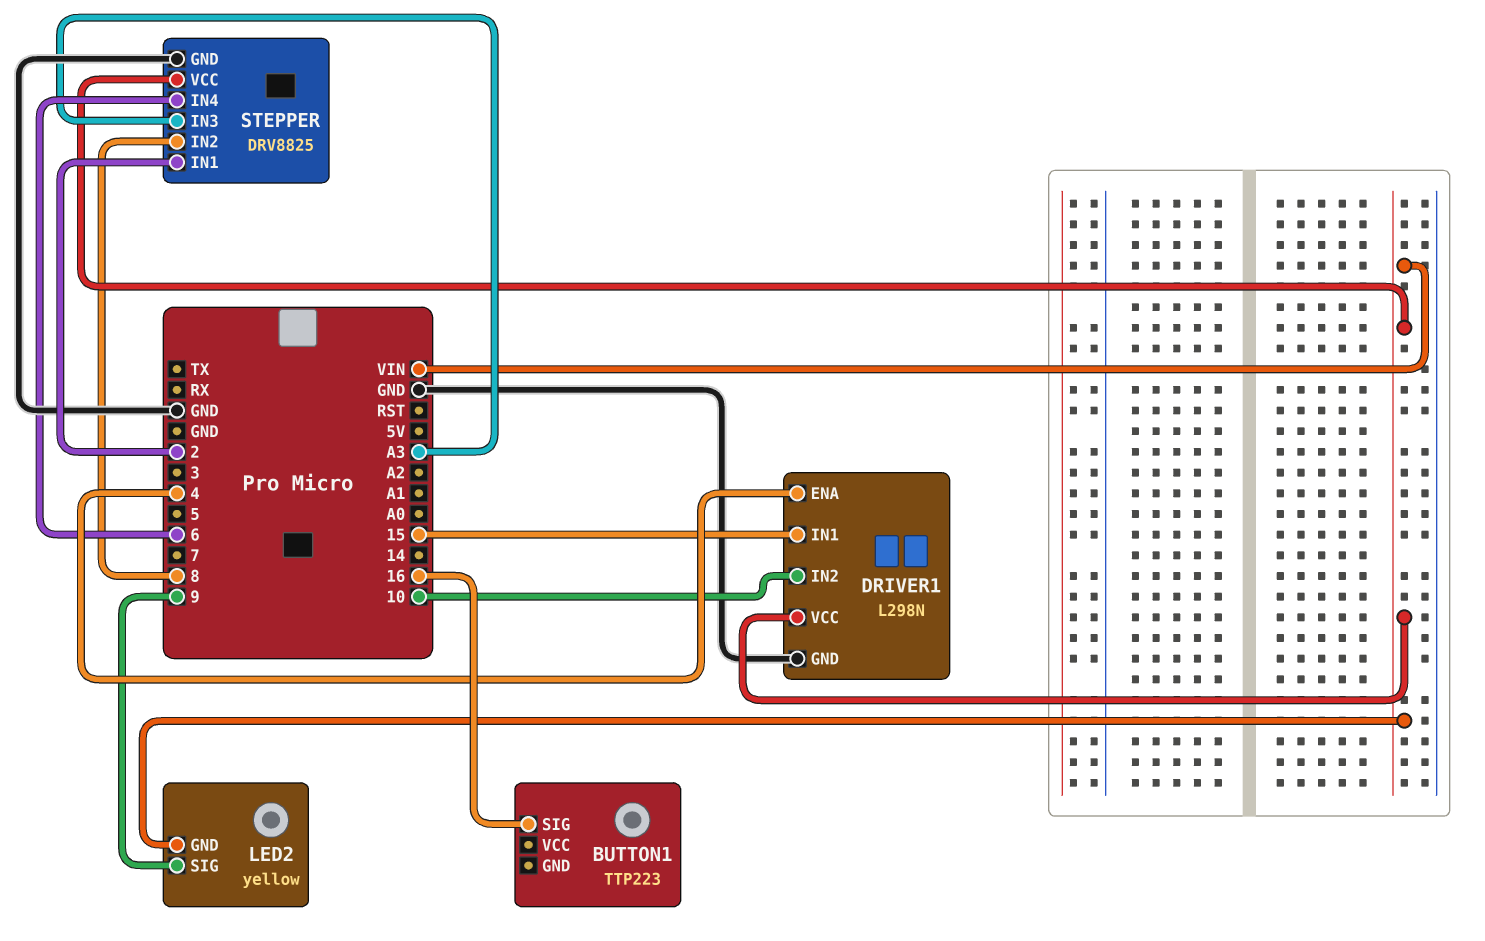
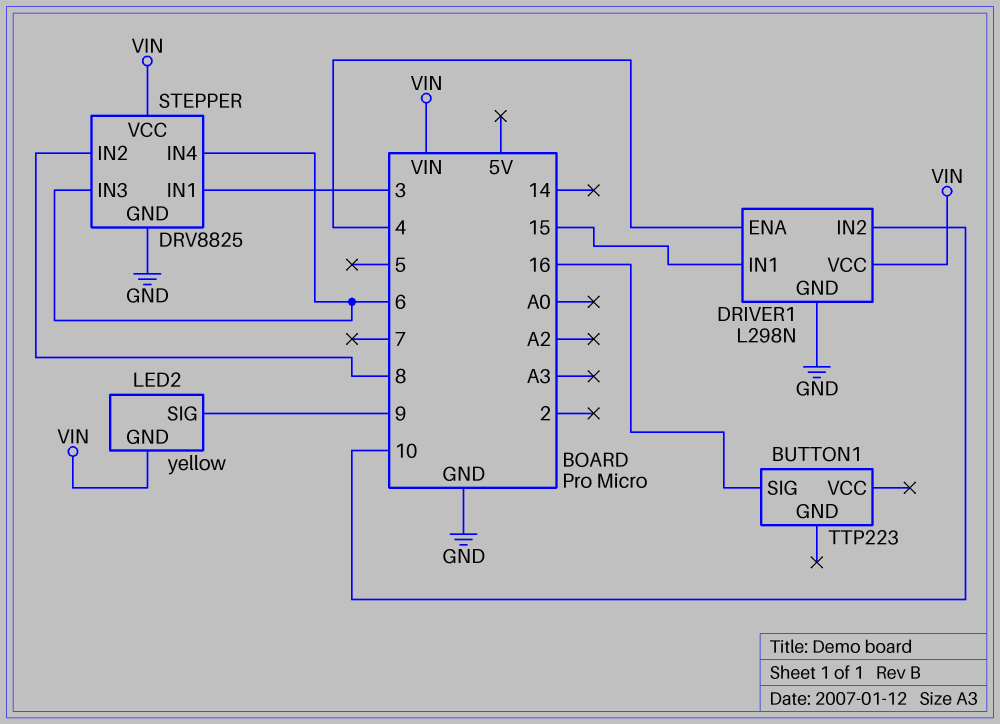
STEPPER pin IN1: 2 -> 3
STEPPER pin IN3: A3 -> 6

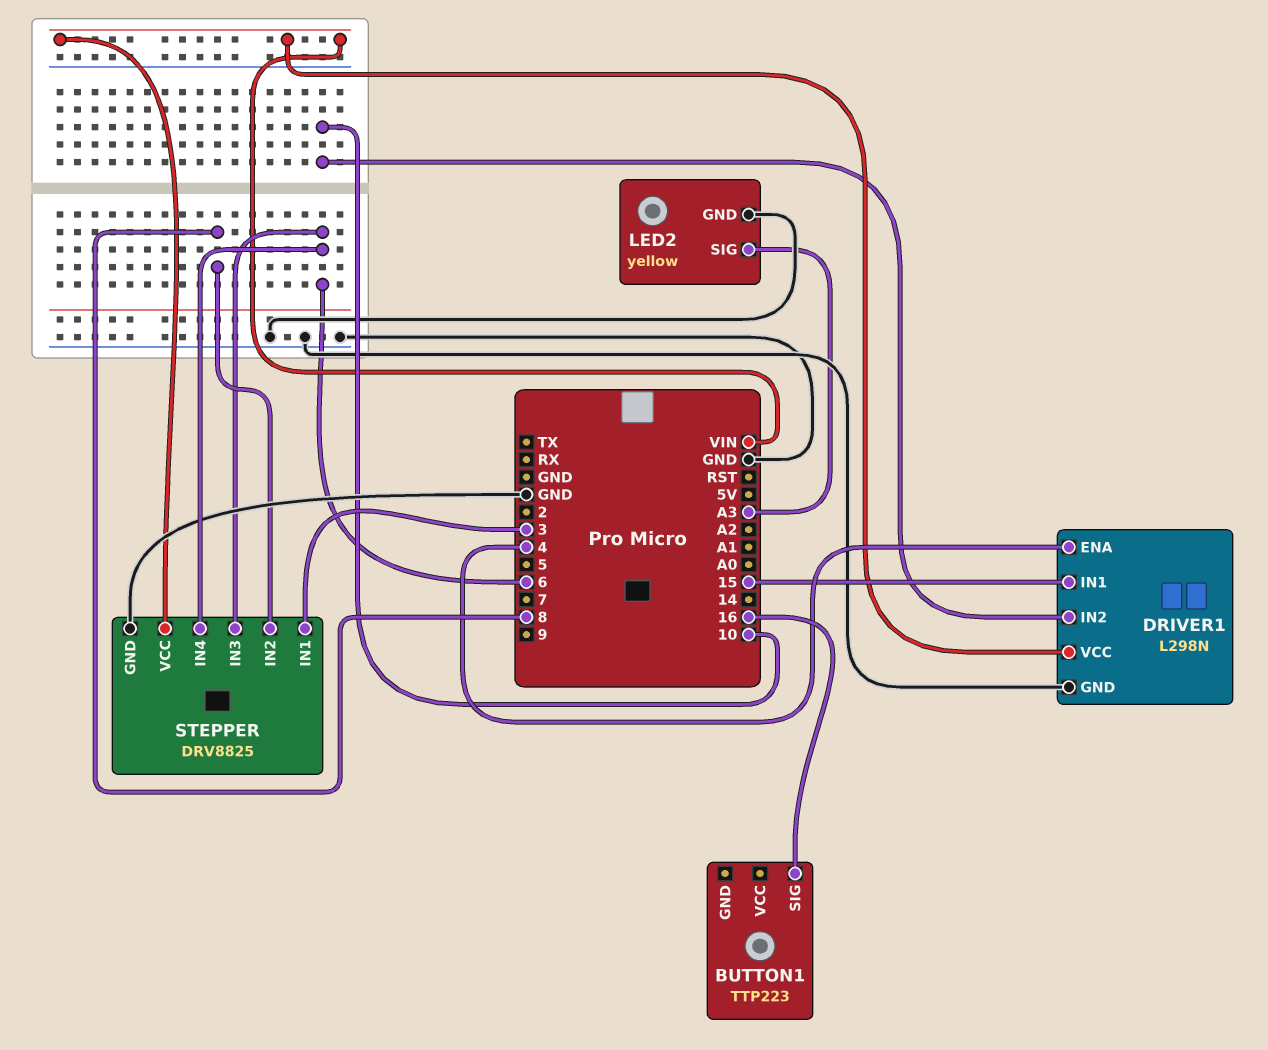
LED2 pin GND: VIN -> GND
LED2 pin SIG: 9 -> A3

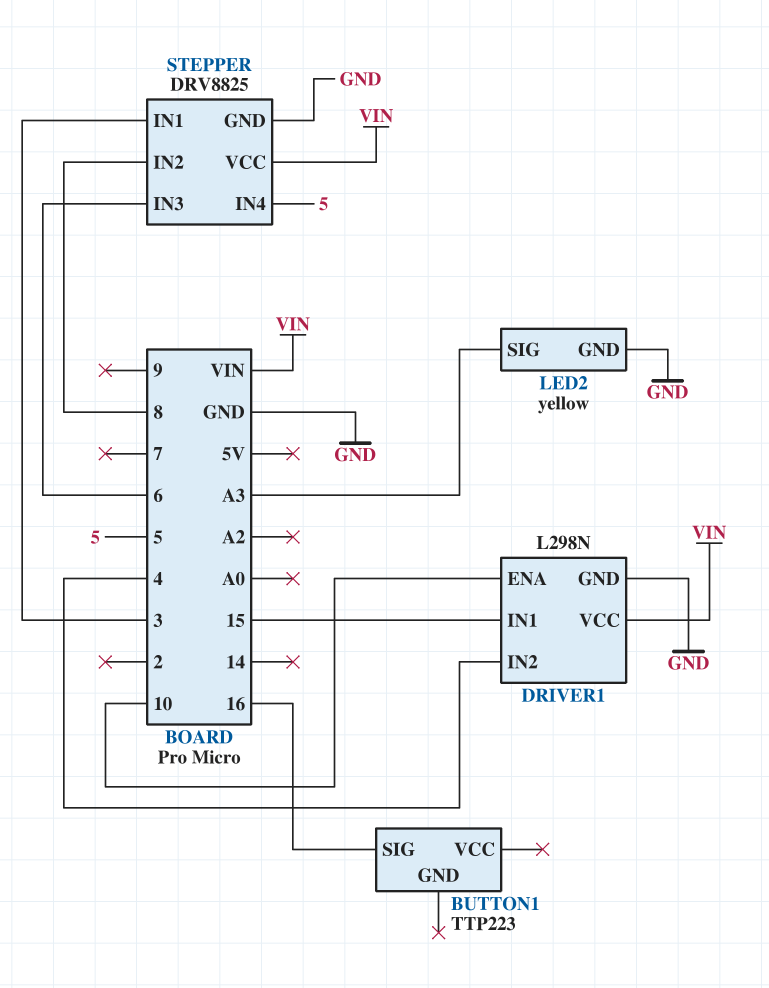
DRIVER1 pin ENA: 4 -> 10
DRIVER1 pin IN2: 10 -> 4
STEPPER pin IN4: 6 -> 5

